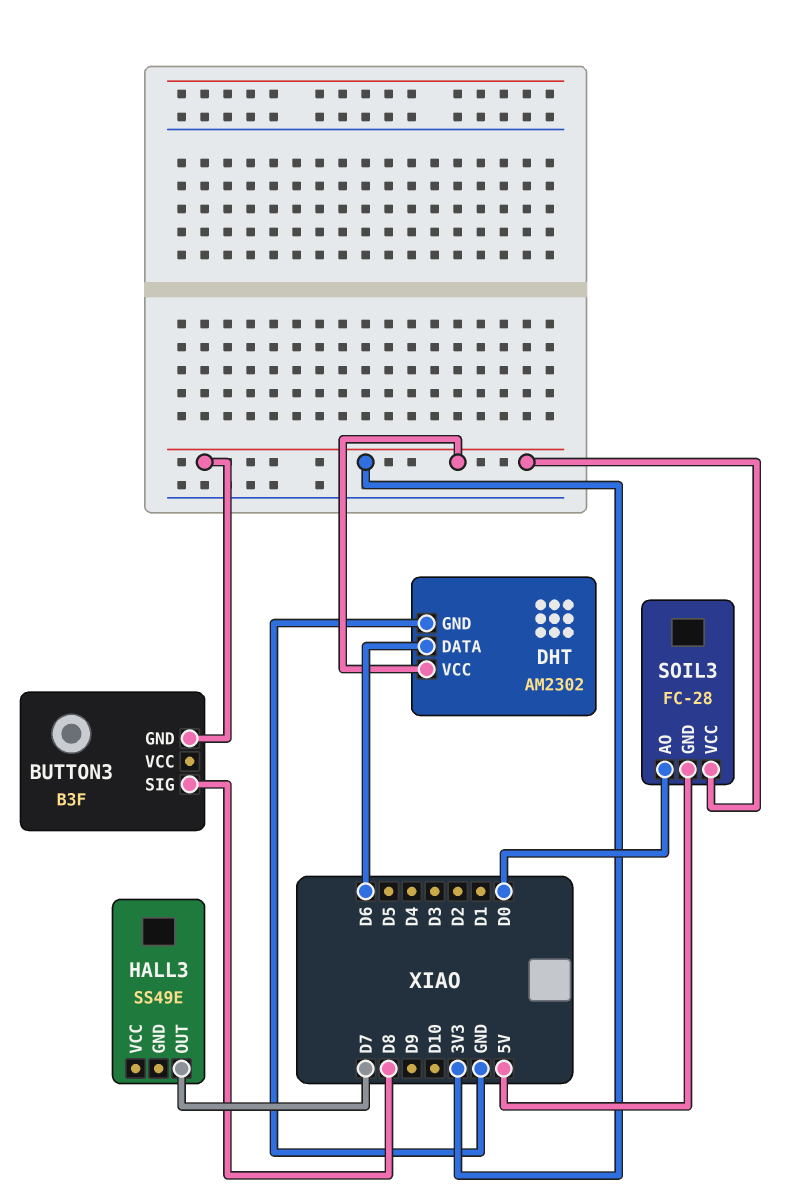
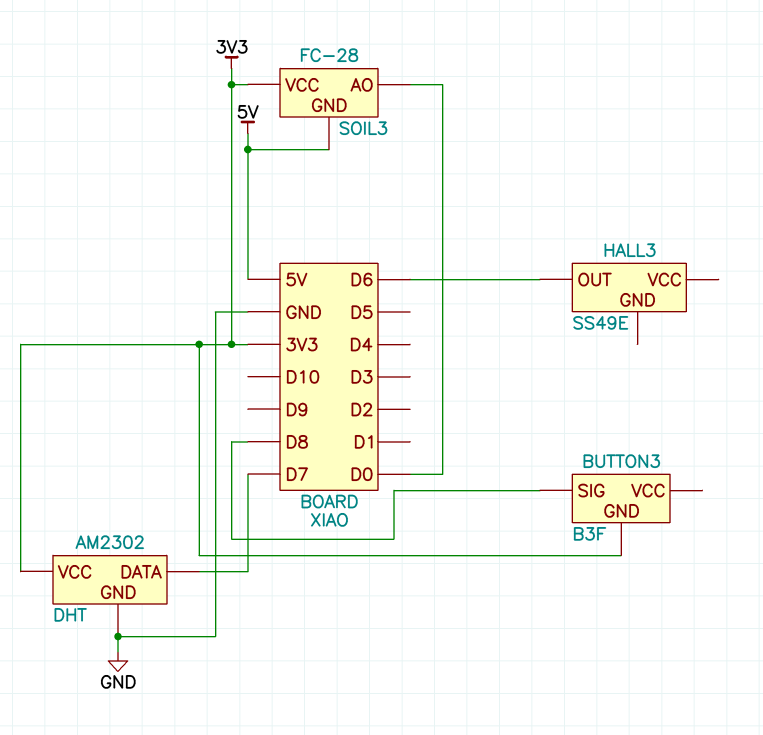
DHT pin DATA: D6 -> D7
HALL3 pin OUT: D7 -> D6

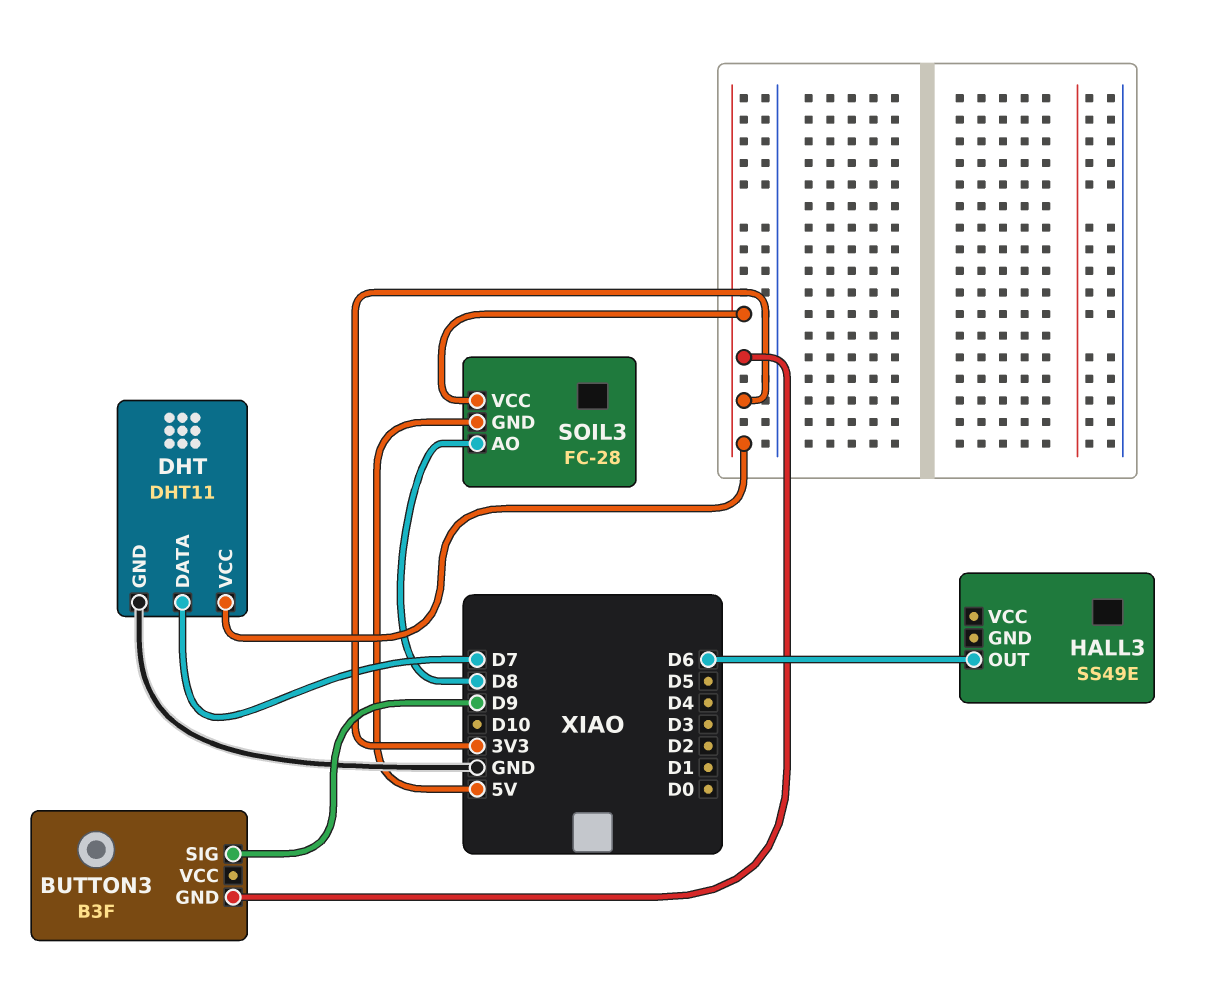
BUTTON3 pin SIG: D8 -> D9
DHT: AM2302 -> DHT11
SOIL3 pin AO: D0 -> D8

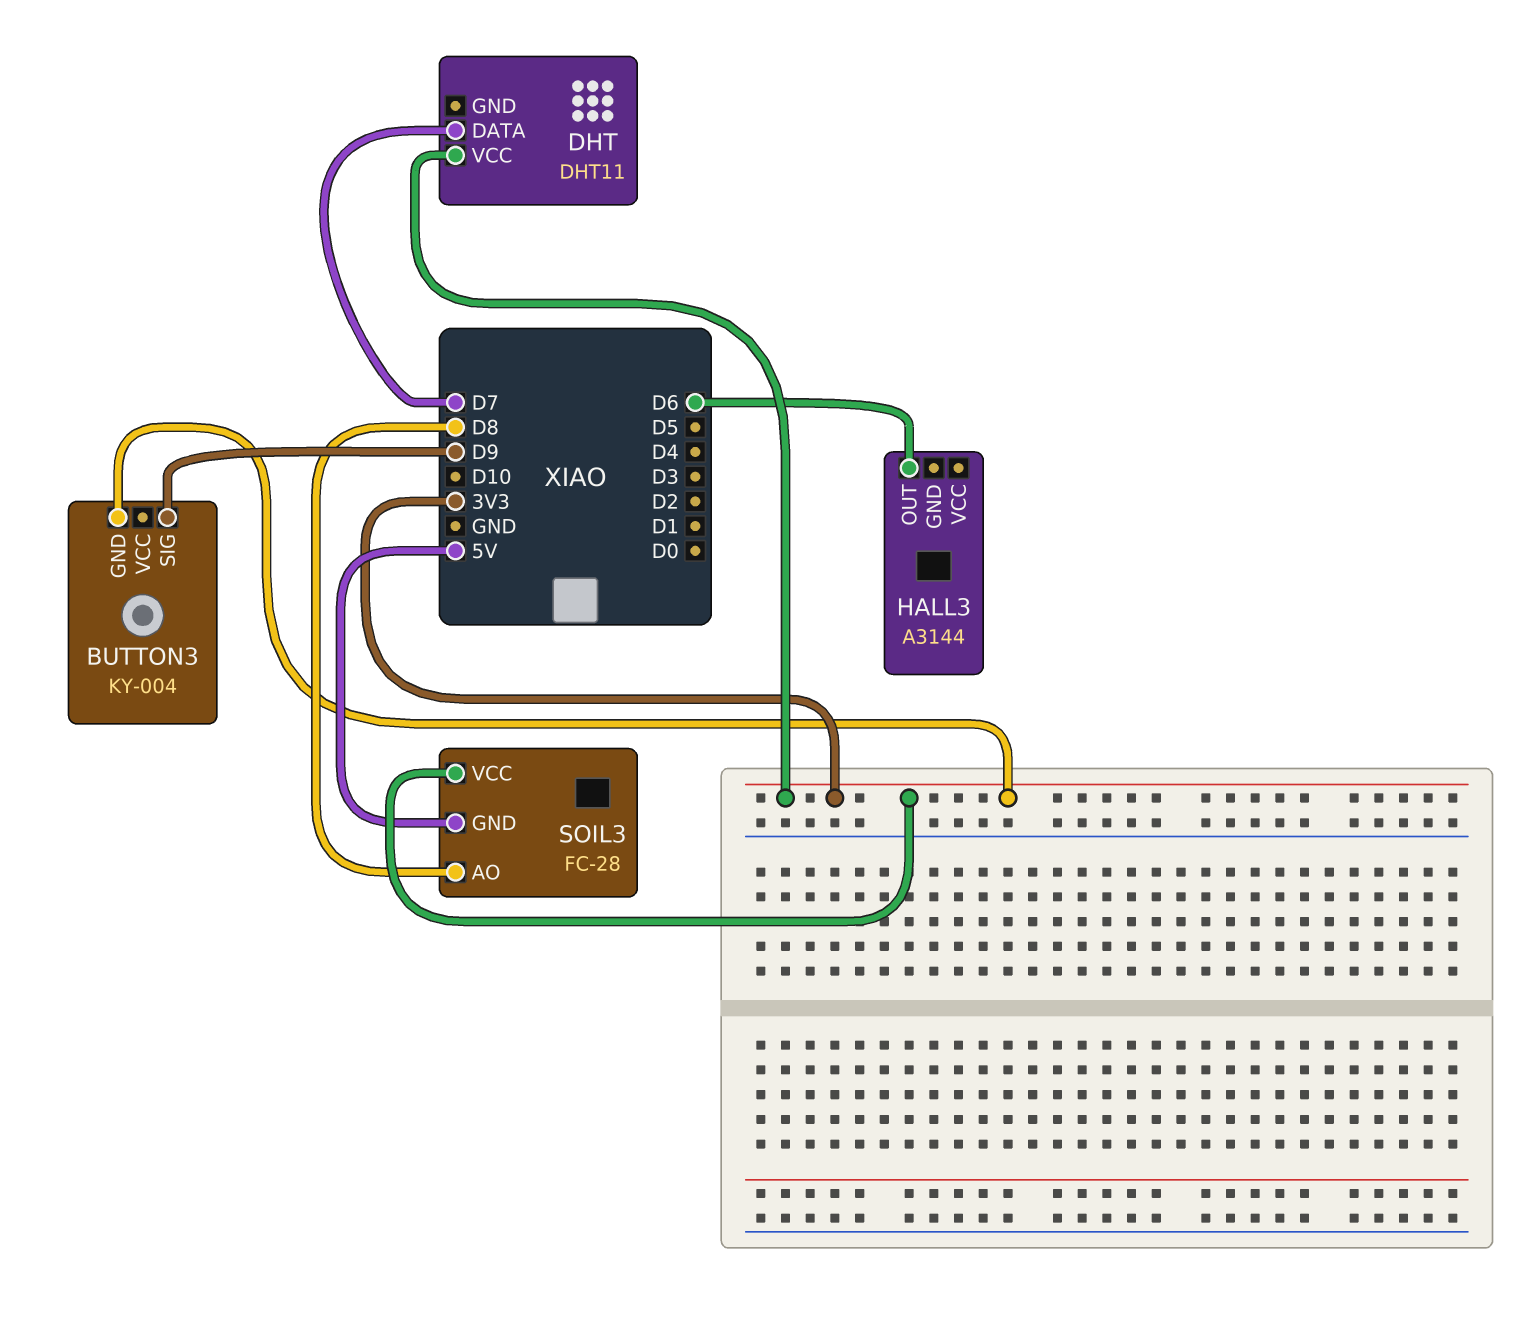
BUTTON3: B3F -> KY-004
DHT pin GND: GND -> none
HALL3: SS49E -> A3144

